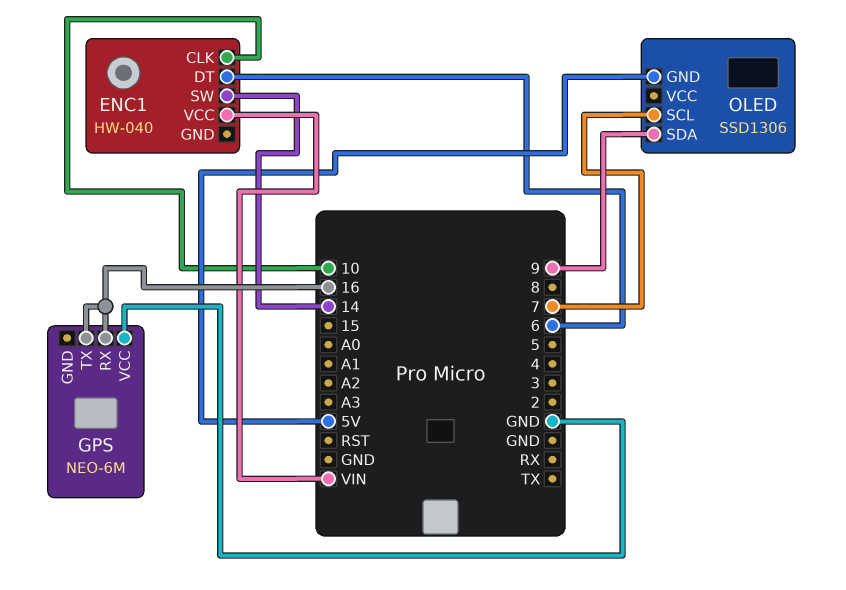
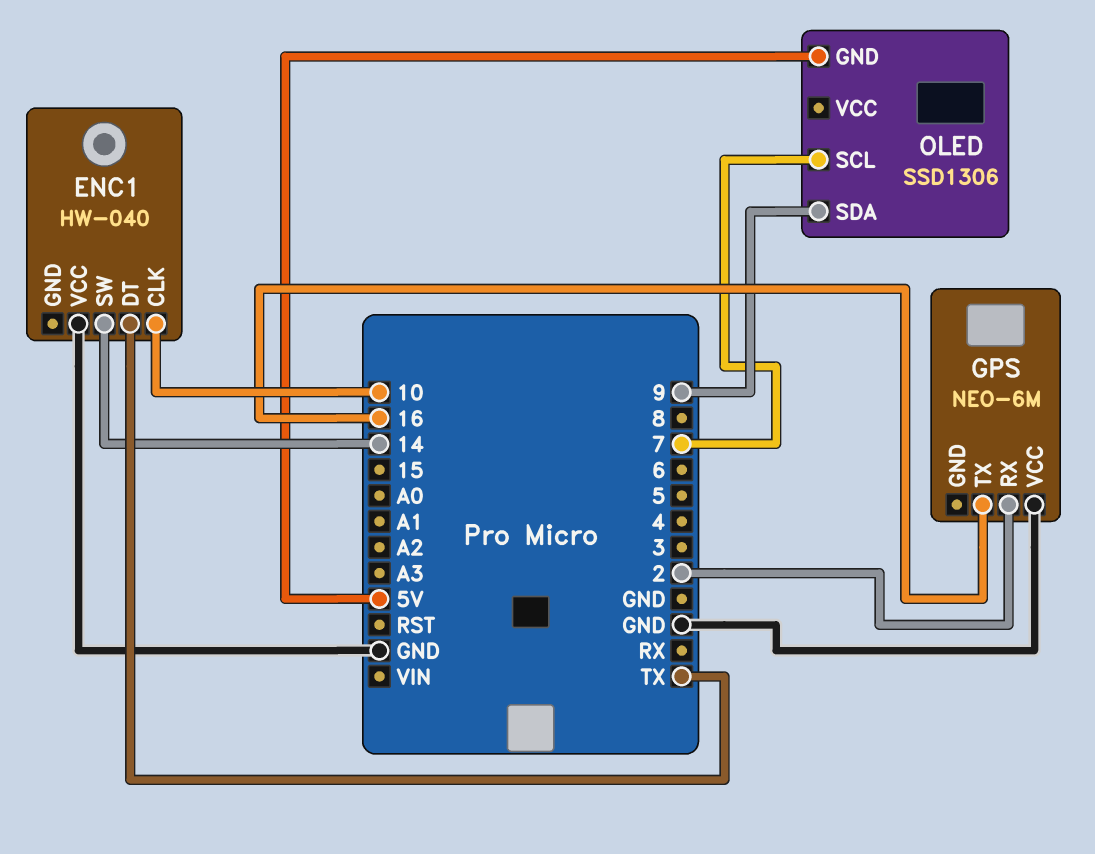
ENC1 pin DT: 6 -> TX
ENC1 pin VCC: VIN -> GND
GPS pin RX: 16 -> 2

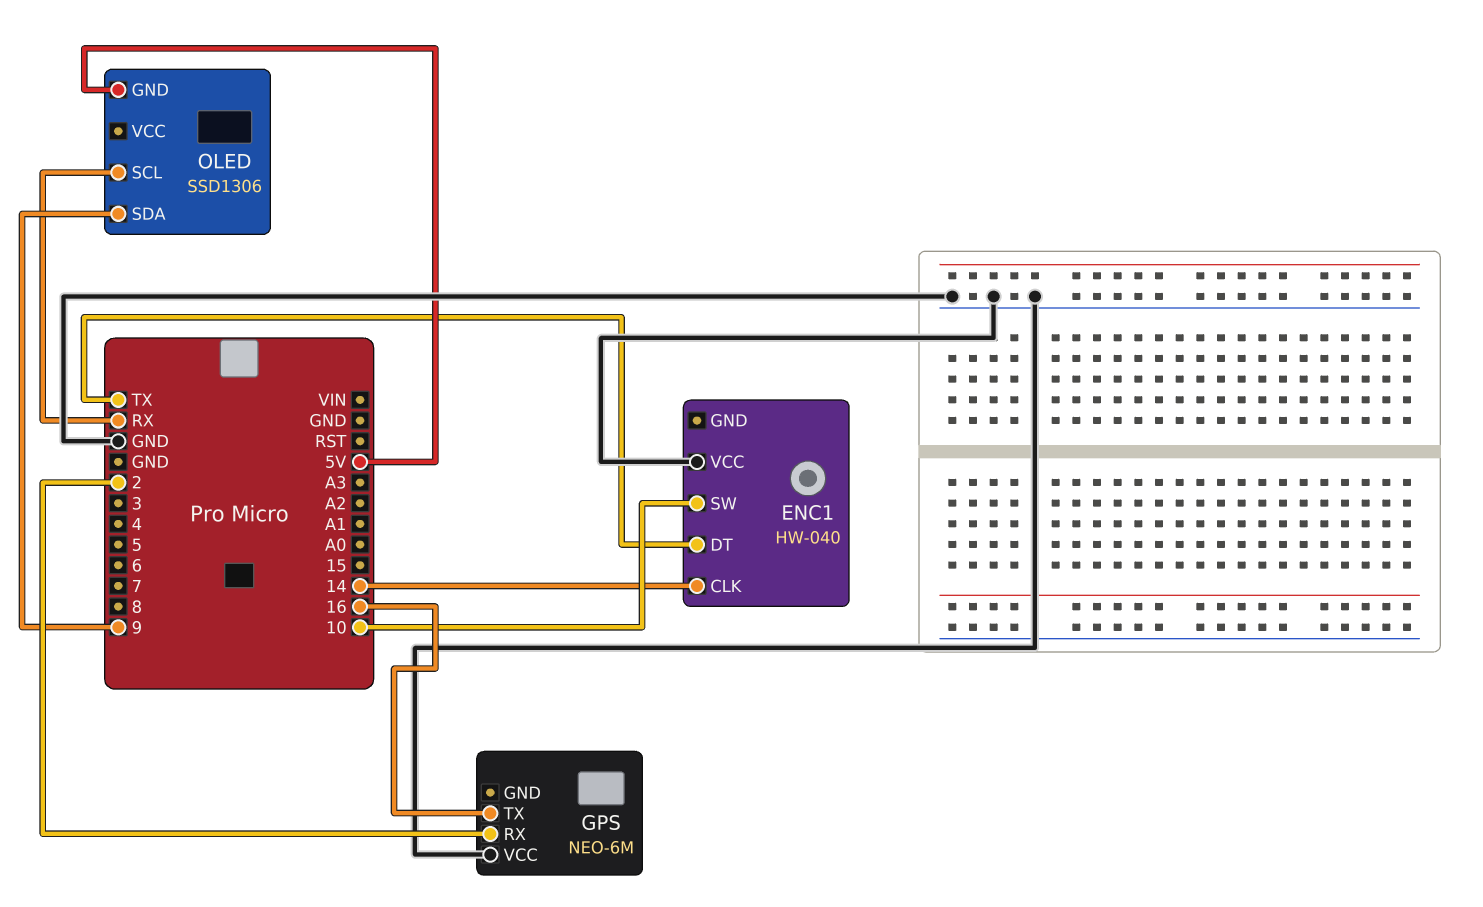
ENC1 pin CLK: 10 -> 14
ENC1 pin SW: 14 -> 10
OLED pin SCL: 7 -> RX

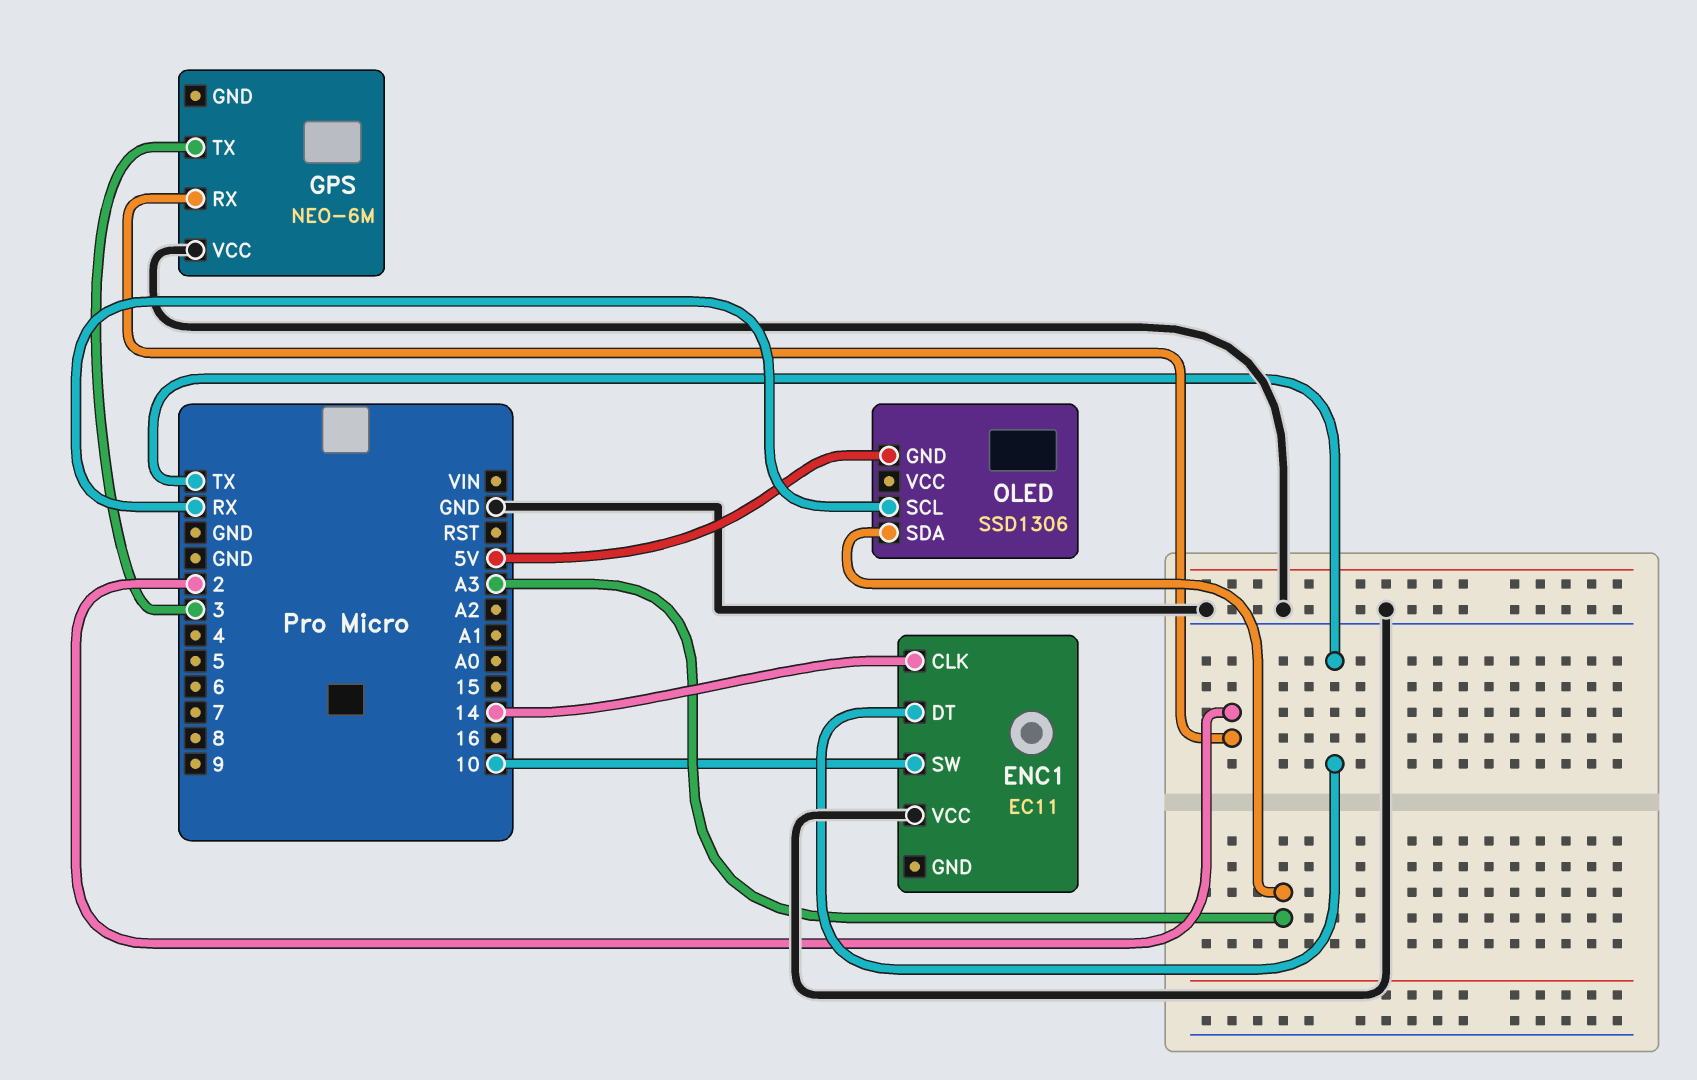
ENC1: HW-040 -> EC11
GPS pin TX: 16 -> 3
OLED pin SDA: 9 -> A3

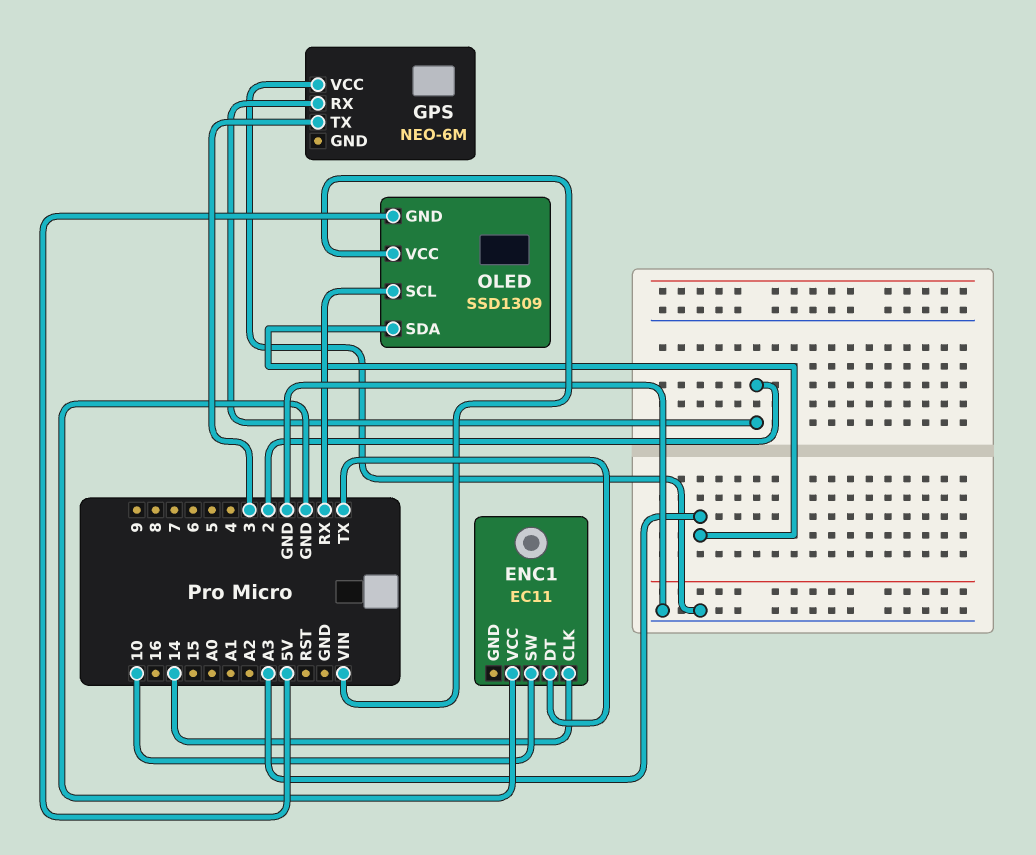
OLED: SSD1306 -> SSD1309
OLED pin VCC: none -> VIN

